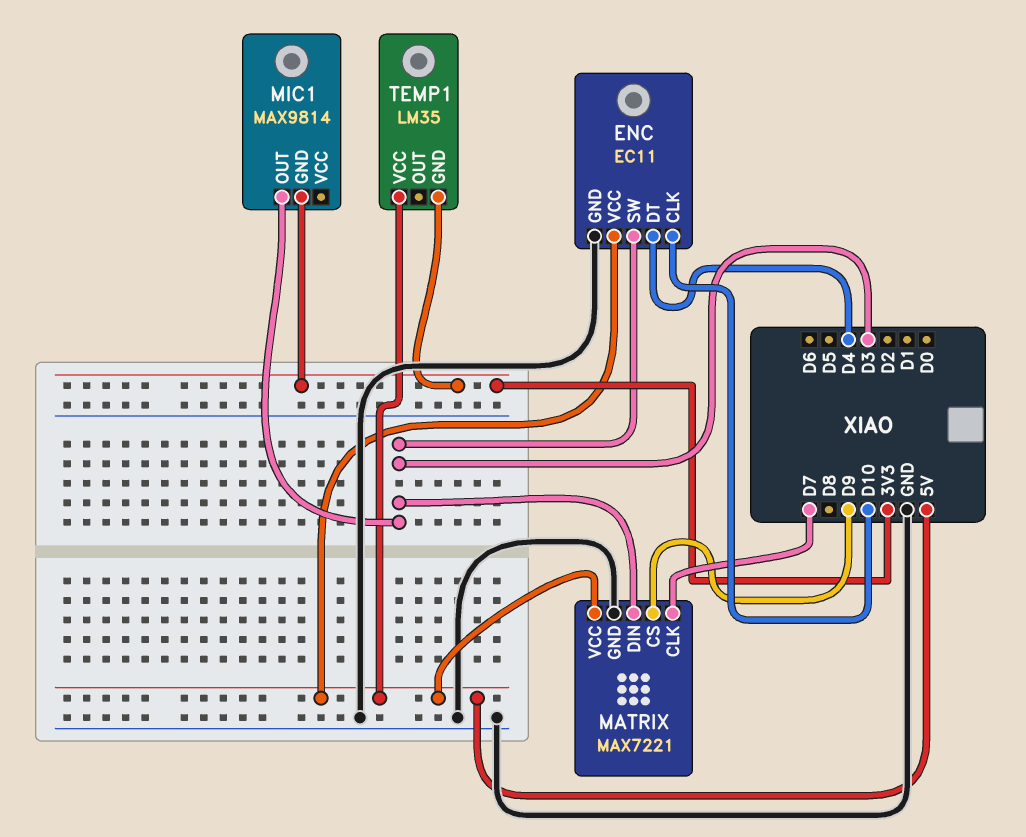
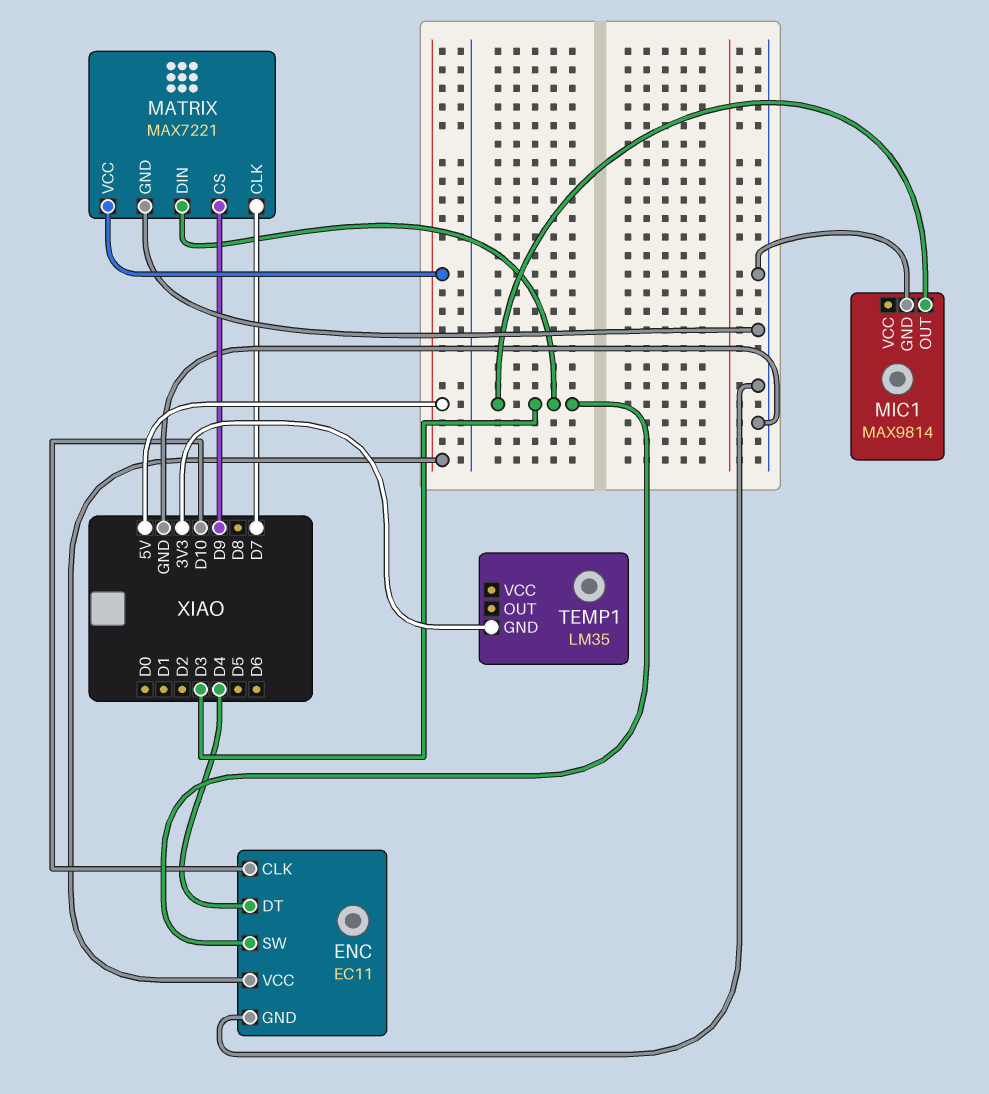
MIC1 pin GND: 3V3 -> GND
TEMP1 pin VCC: 5V -> none

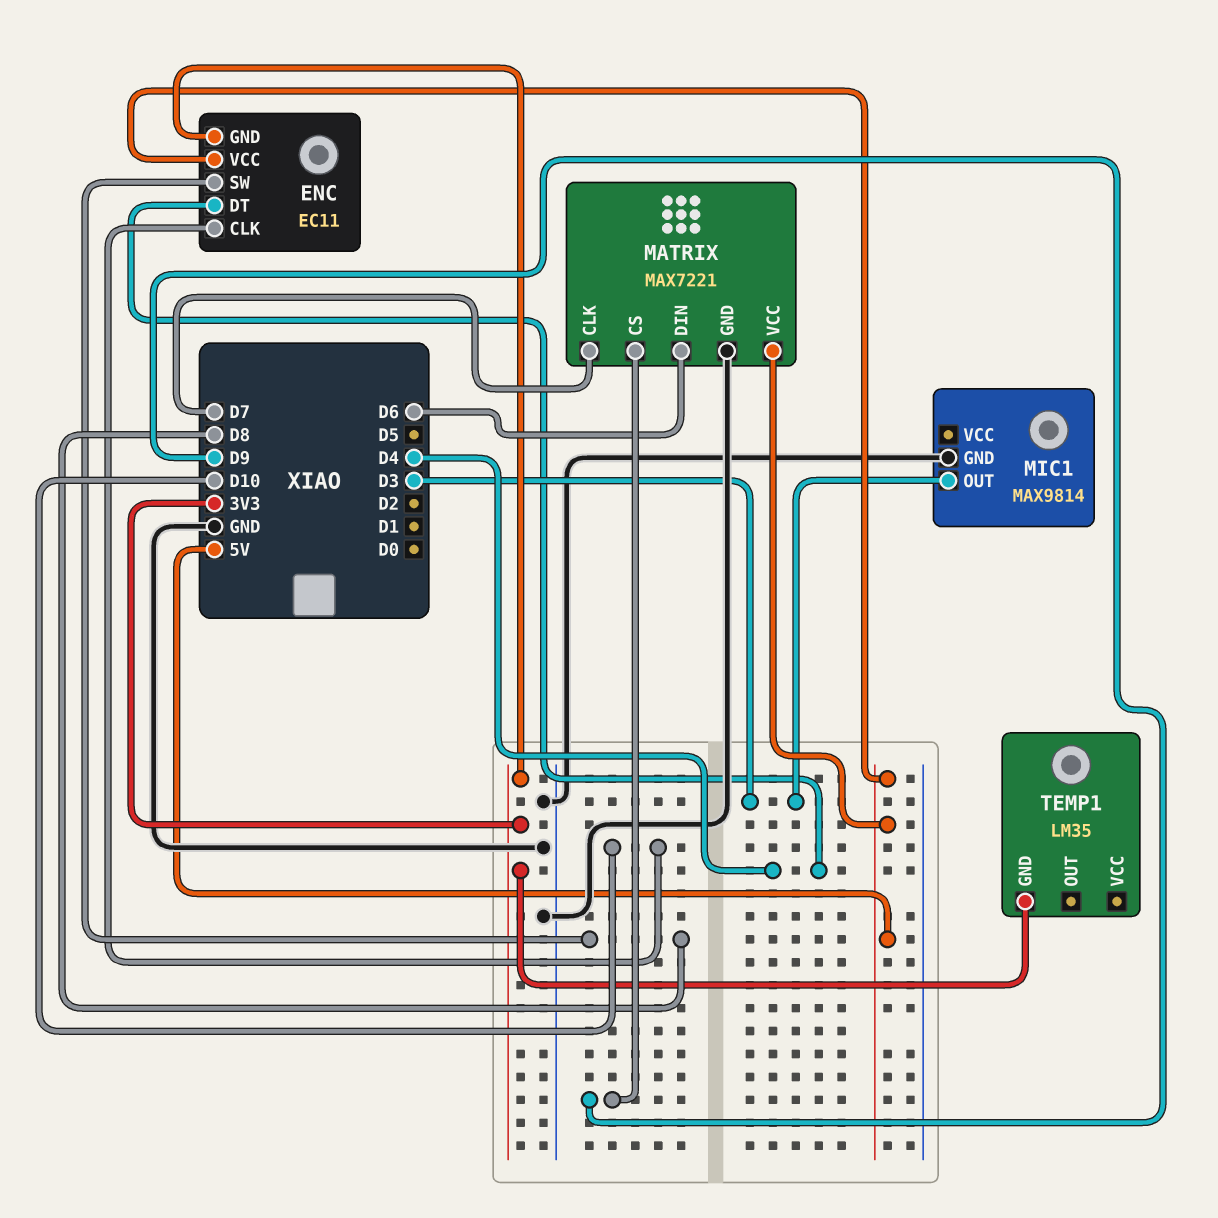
ENC pin GND: GND -> 3V3
ENC pin SW: D3 -> D8
MATRIX pin DIN: D3 -> D6

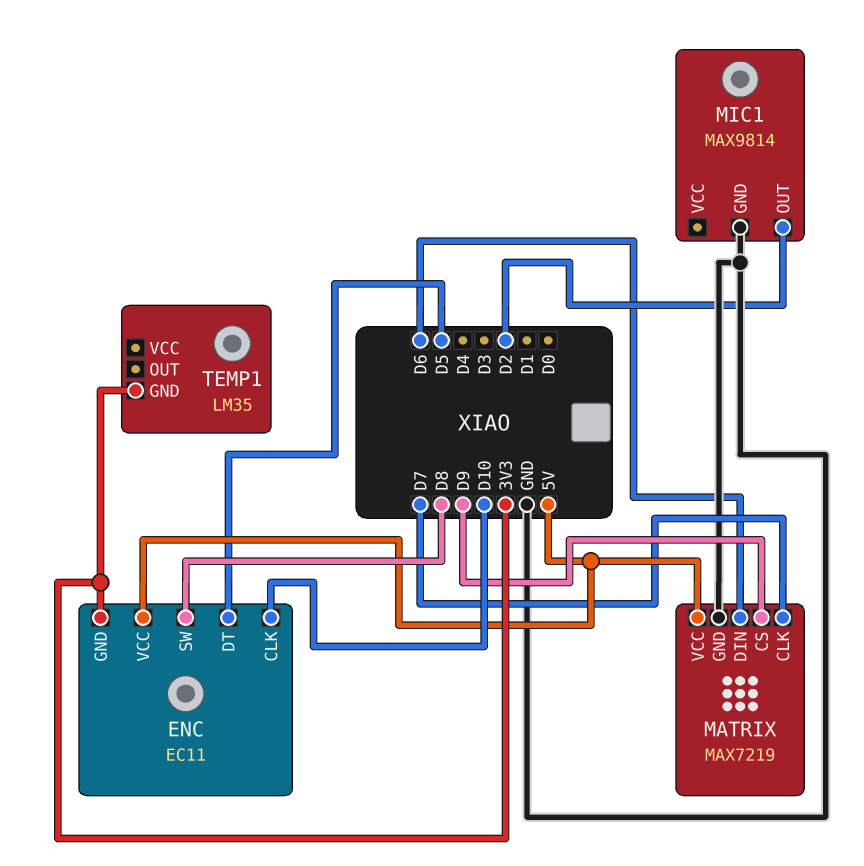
ENC pin DT: D4 -> D5
MATRIX: MAX7221 -> MAX7219
MIC1 pin OUT: D3 -> D2

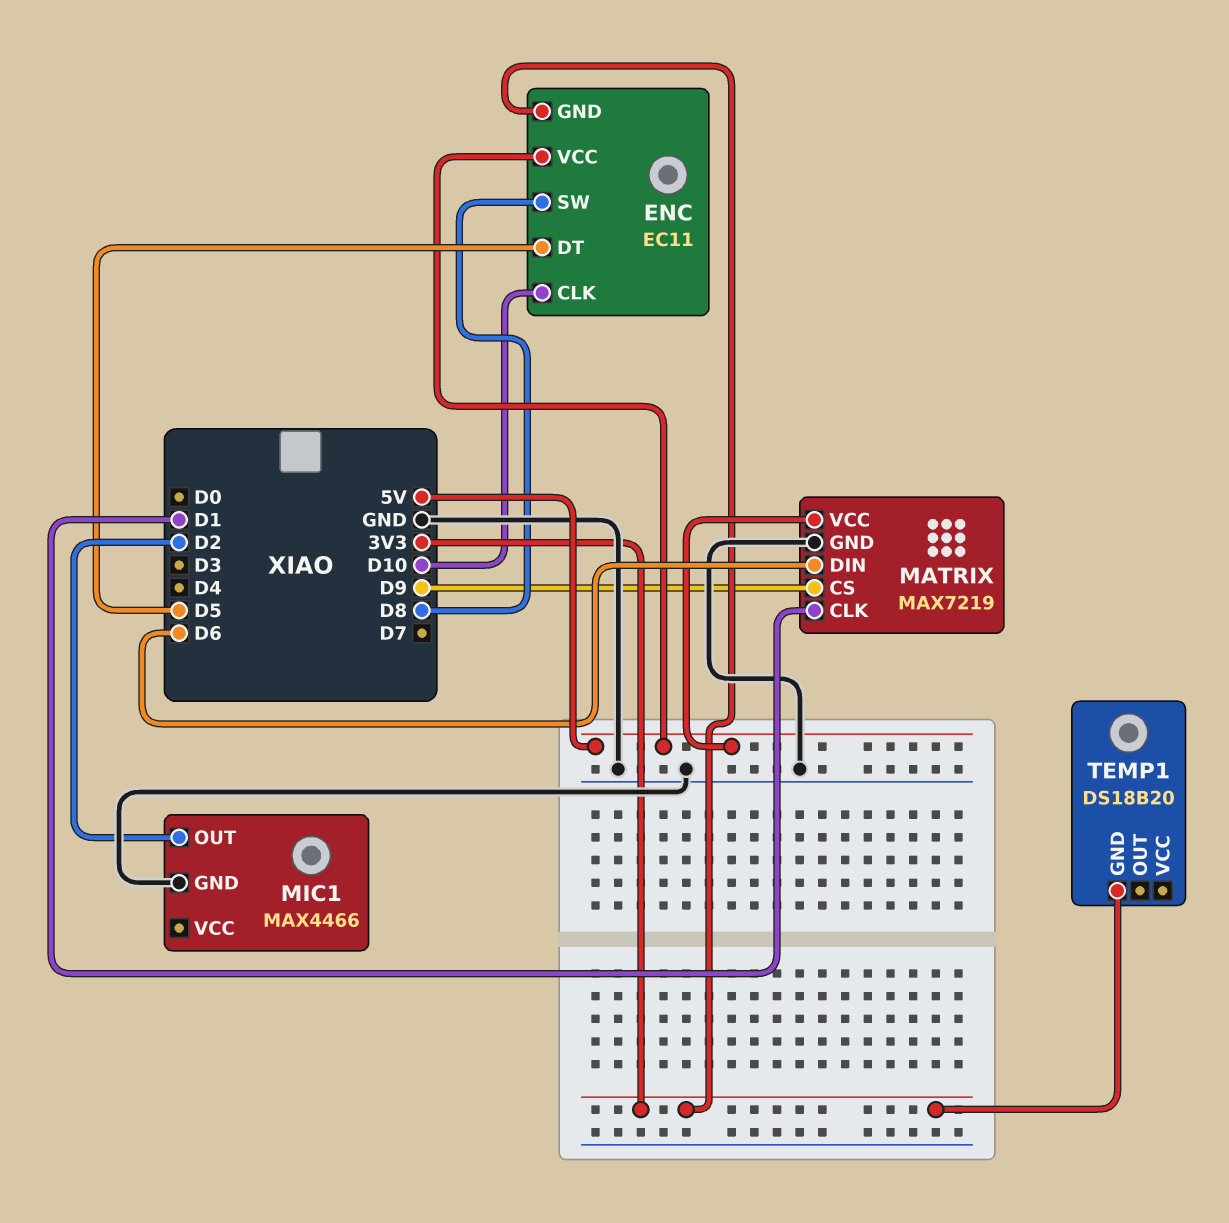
MATRIX pin CLK: D7 -> D1
MIC1: MAX9814 -> MAX4466
TEMP1: LM35 -> DS18B20

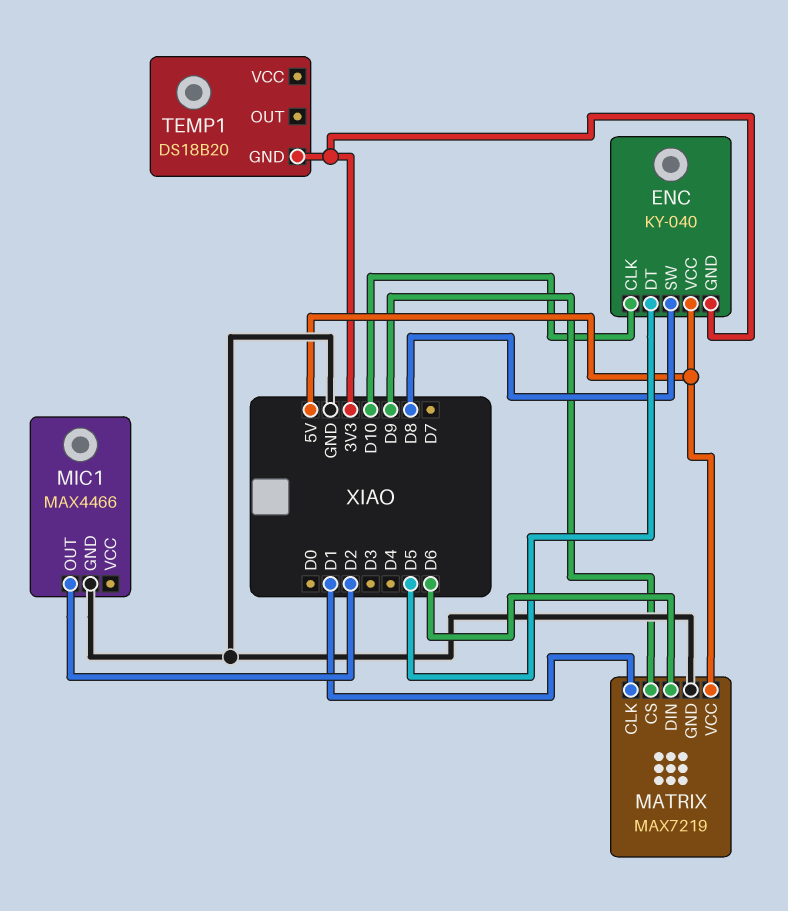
ENC: EC11 -> KY-040

